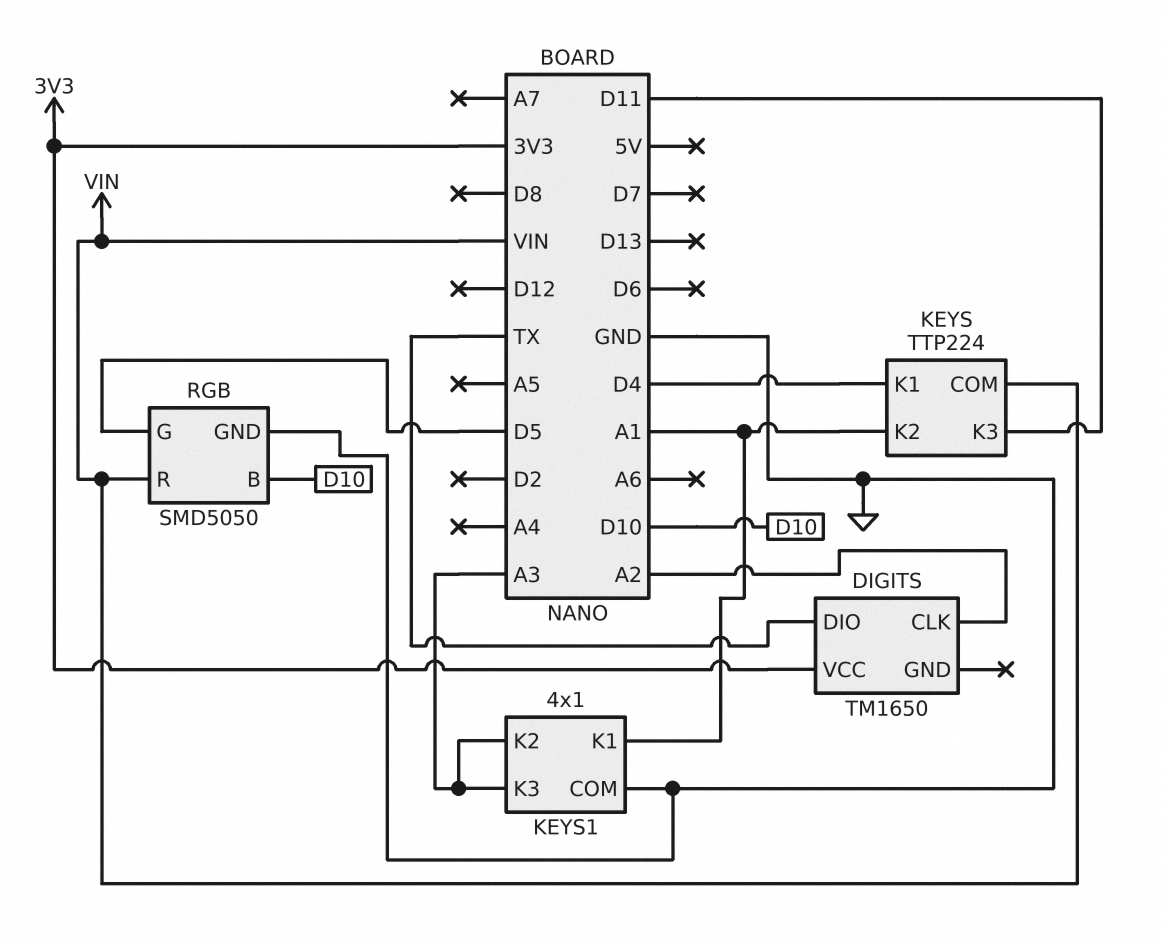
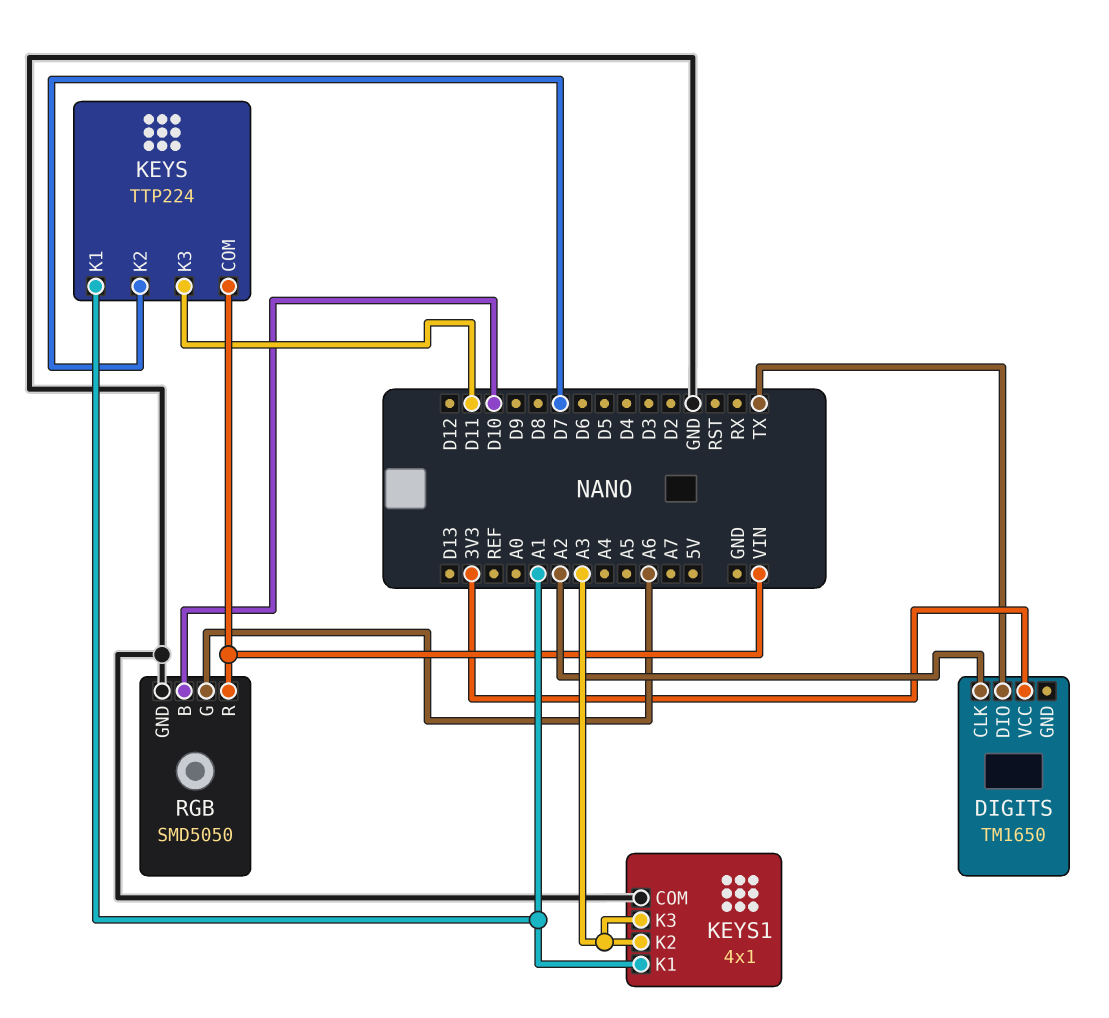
KEYS pin K1: D4 -> A1
KEYS pin K2: A1 -> D7
RGB pin G: D5 -> A6

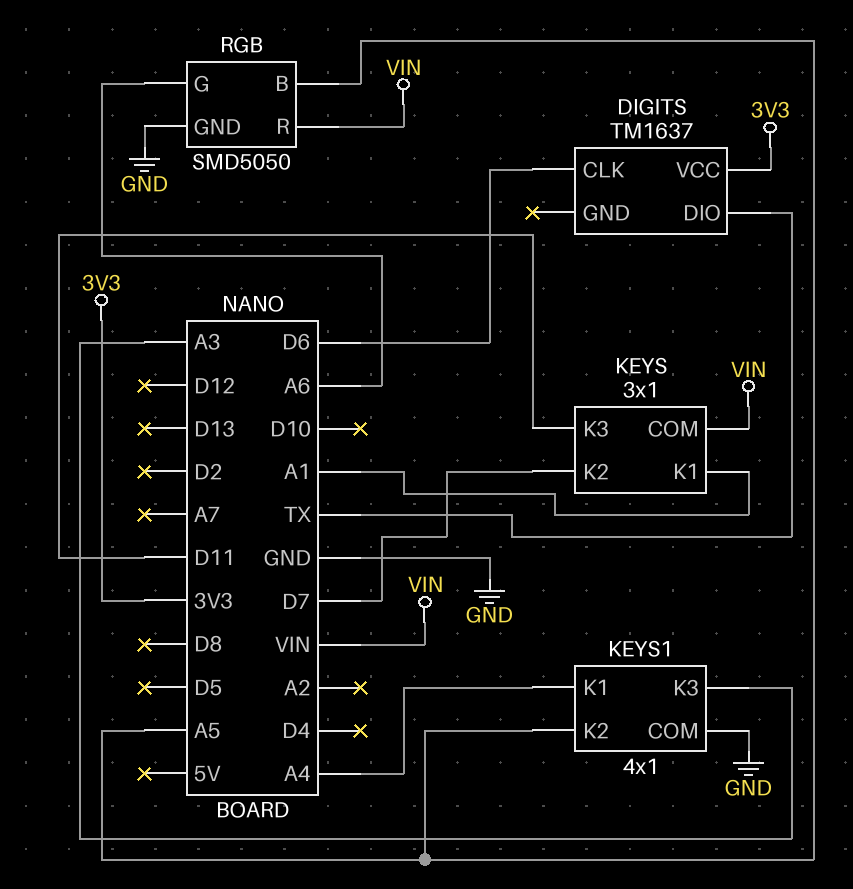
DIGITS: TM1650 -> TM1637
DIGITS pin CLK: A2 -> D6
KEYS: TTP224 -> 3x1
KEYS1 pin K1: A1 -> A4
KEYS1 pin K2: A3 -> A5
RGB pin B: D10 -> A5

